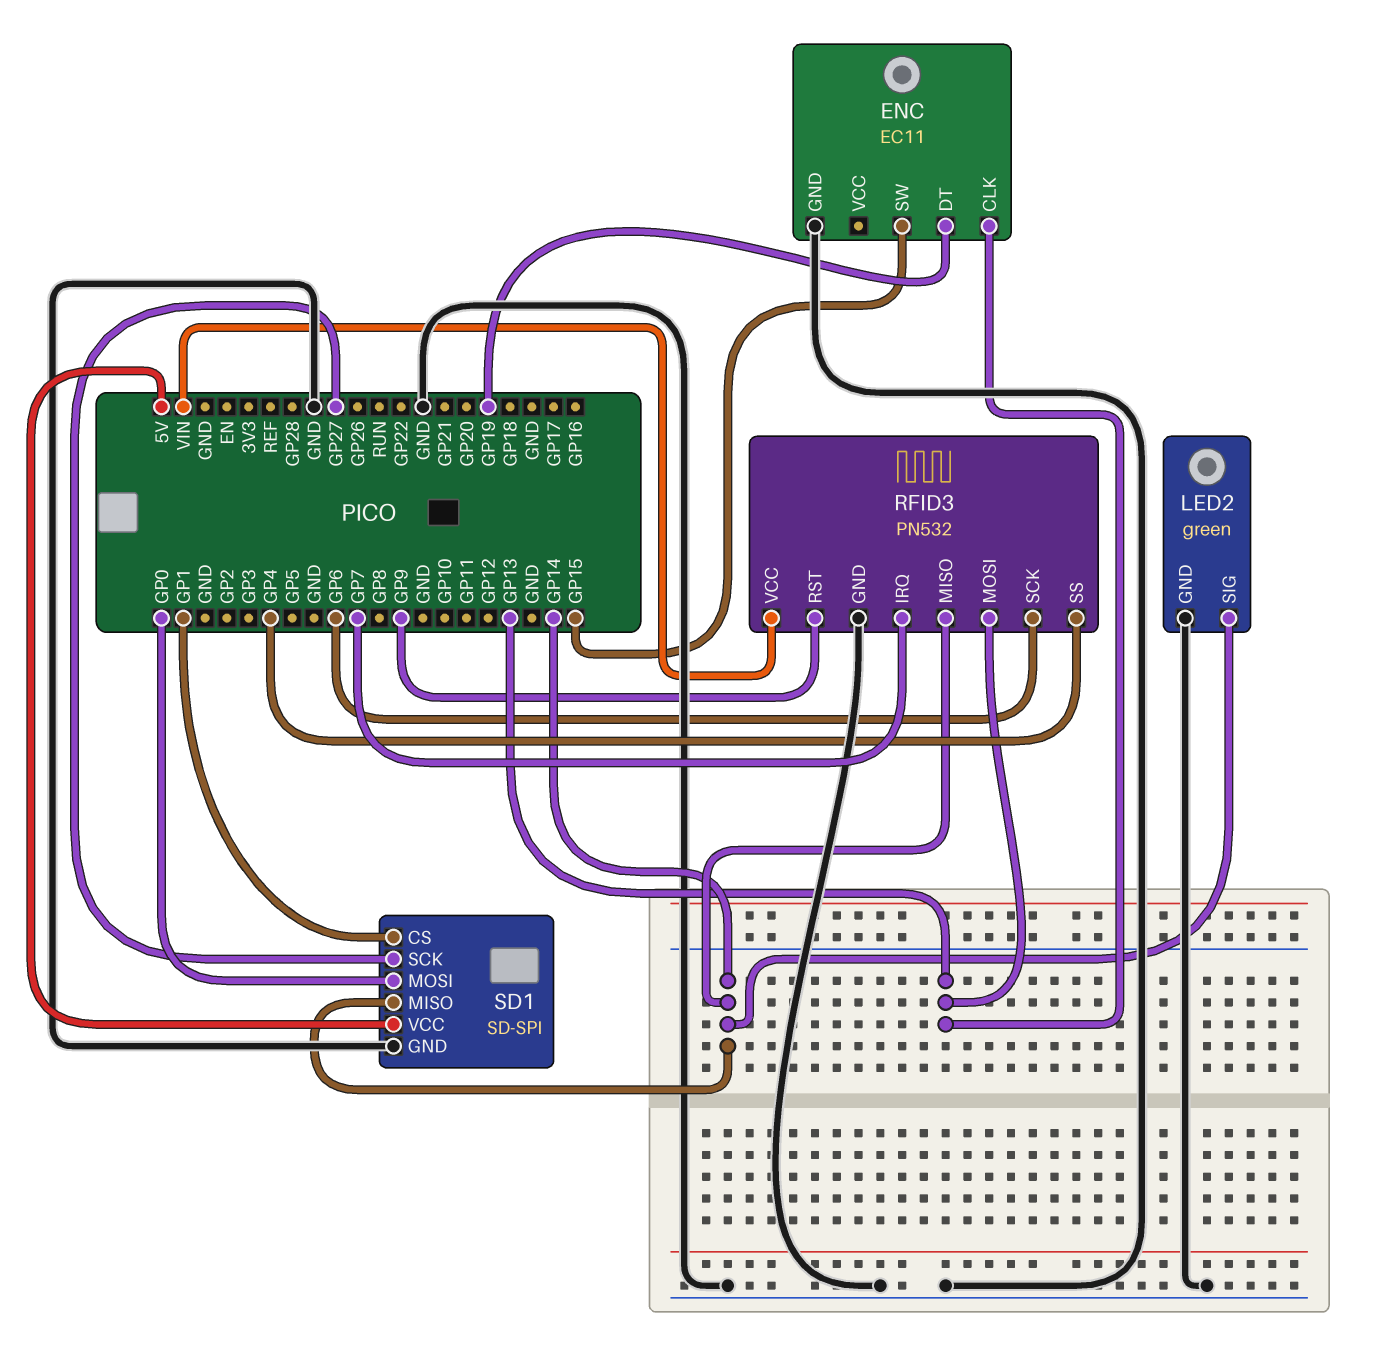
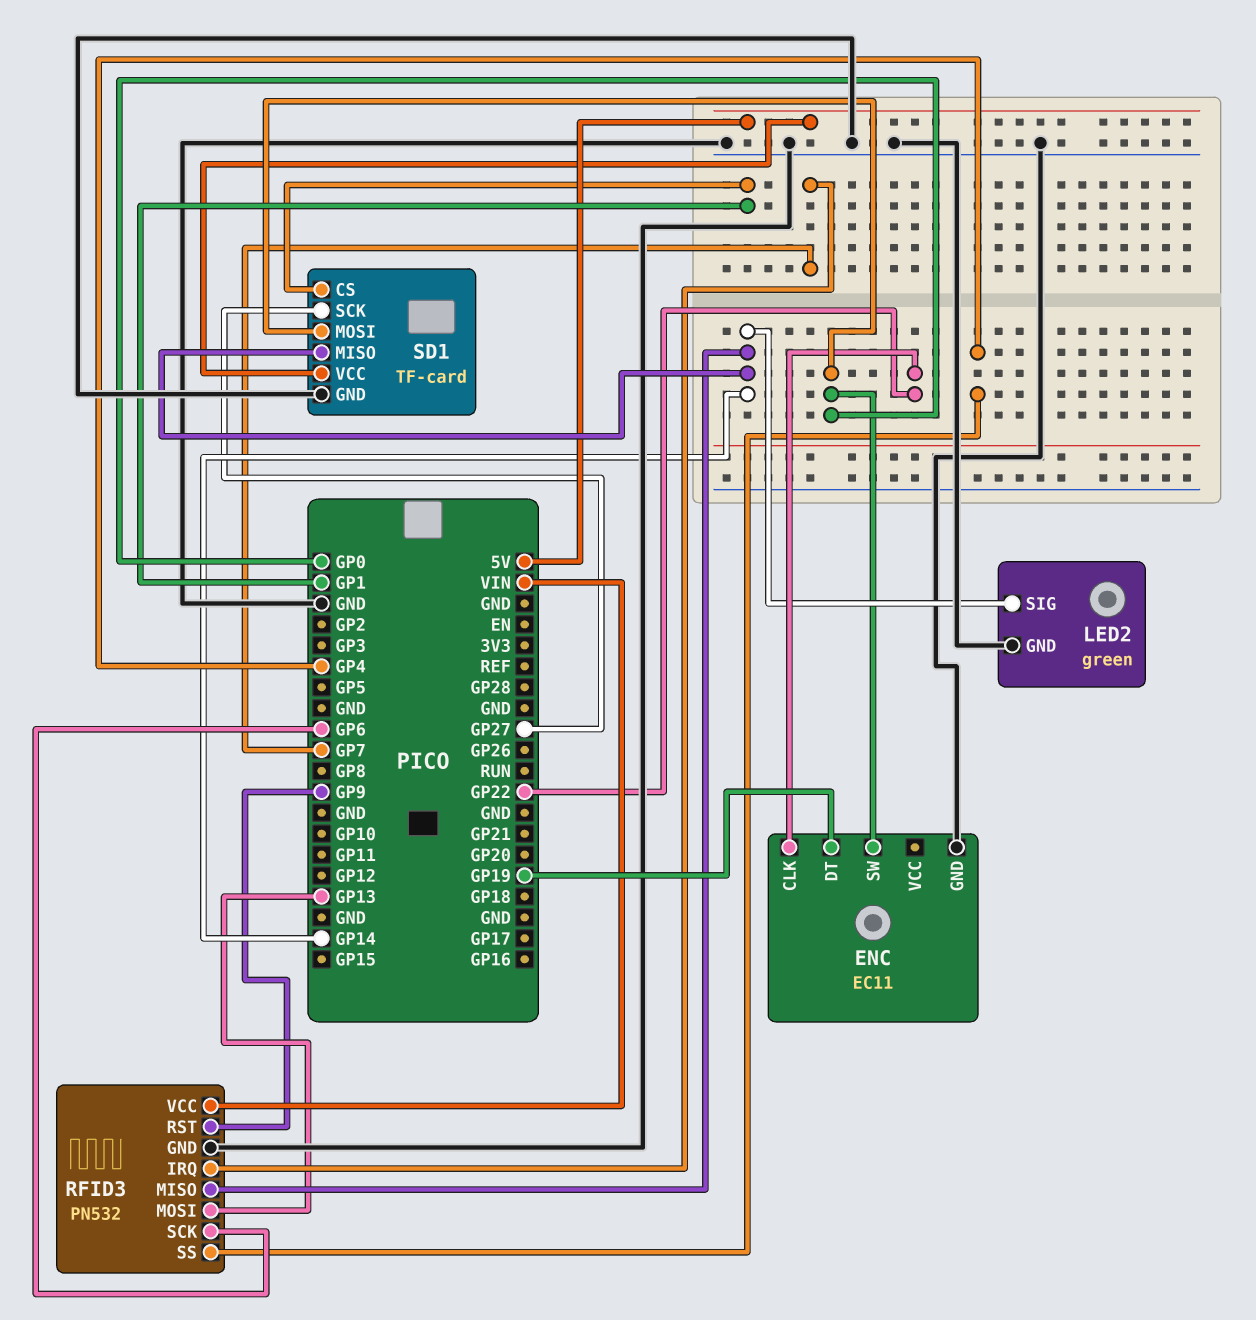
ENC pin CLK: GP13 -> GP22
ENC pin SW: GP15 -> GP0
SD1: SD-SPI -> TF-card

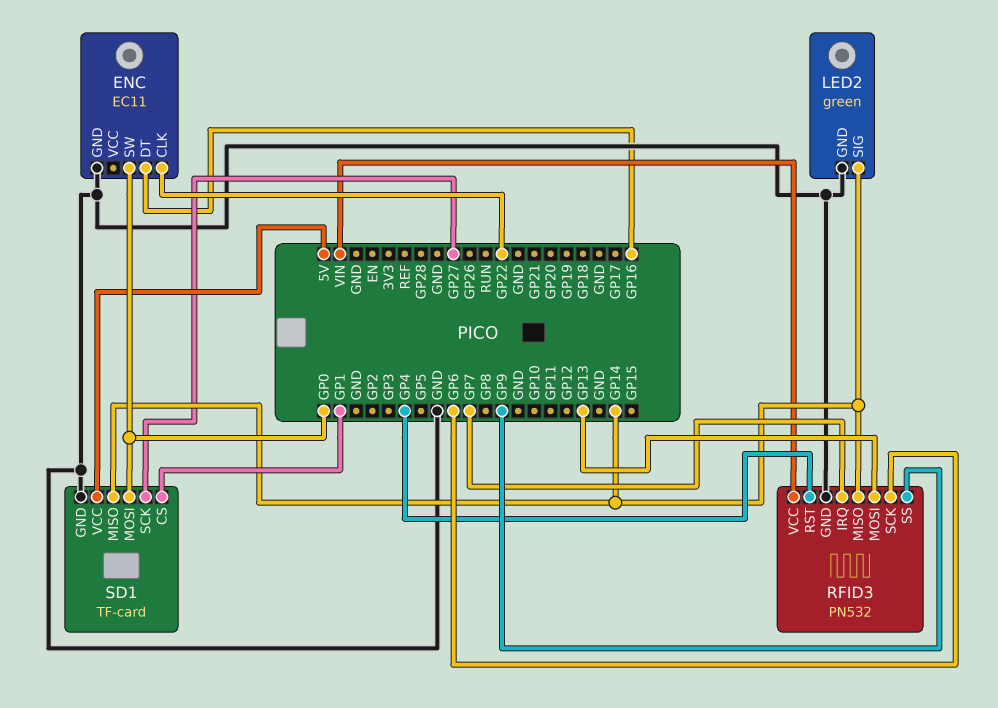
ENC pin DT: GP19 -> GP16
RFID3 pin RST: GP9 -> GP4
RFID3 pin SS: GP4 -> GP9

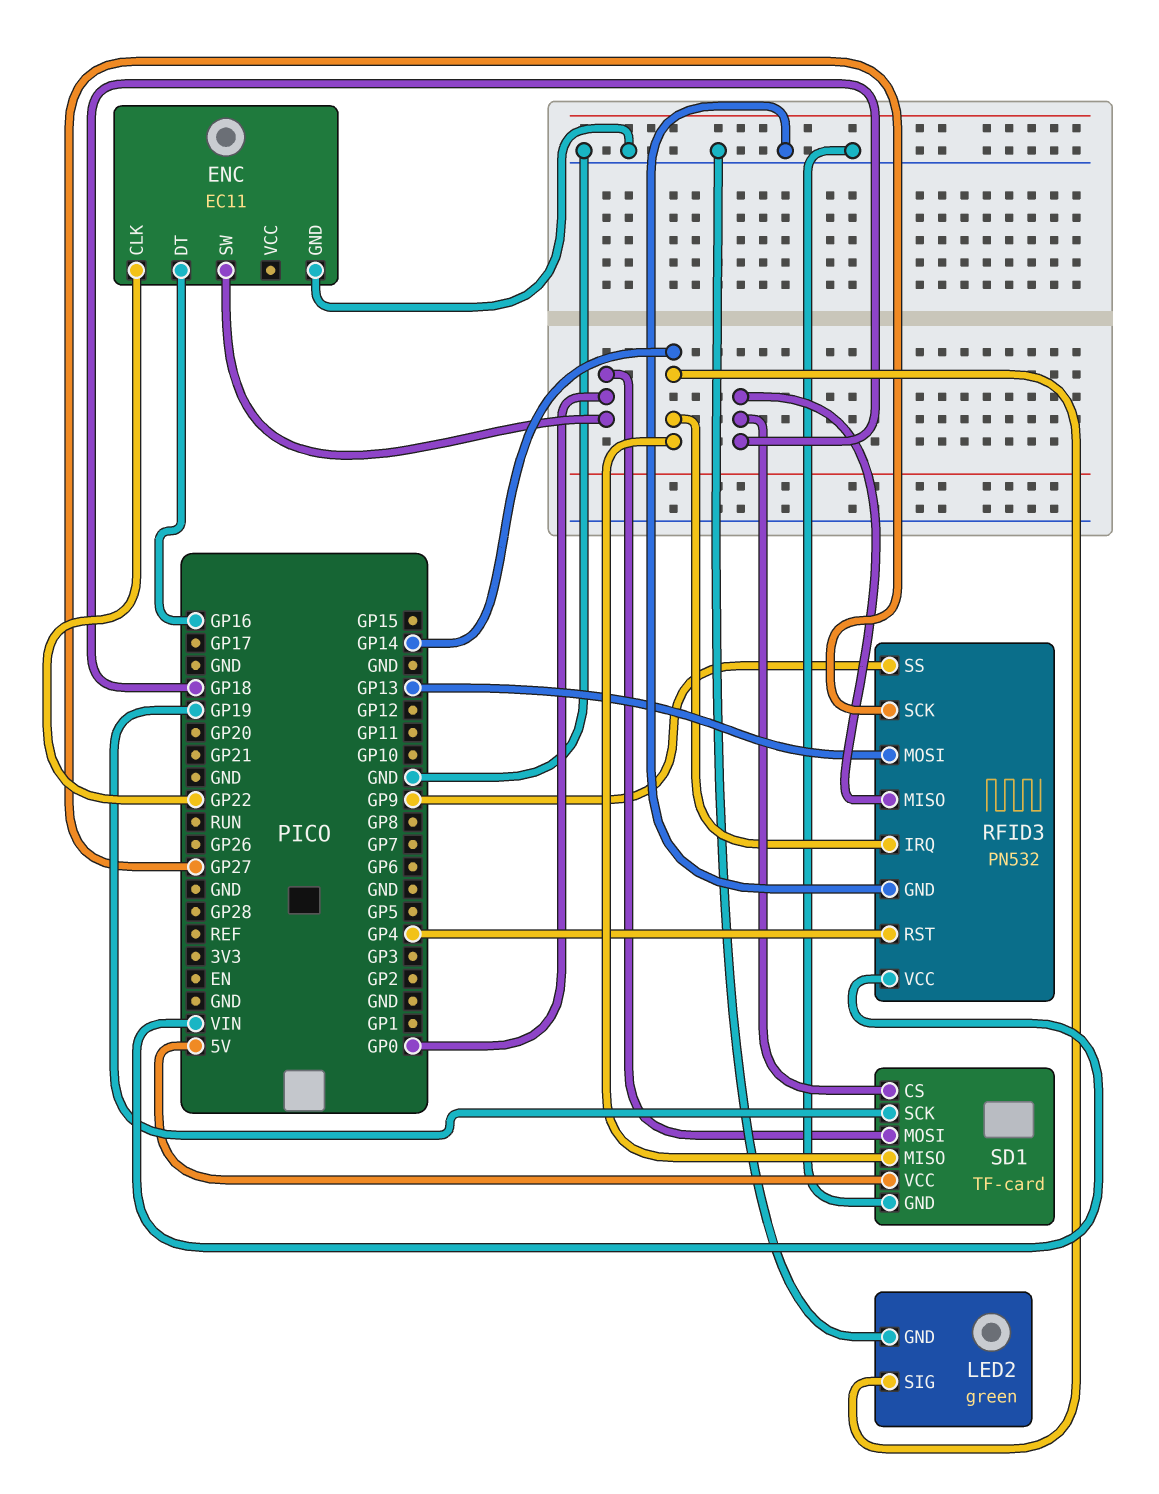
RFID3 pin IRQ: GP7 -> GP14
RFID3 pin MISO: GP14 -> GP18
RFID3 pin SCK: GP6 -> GP27
SD1 pin CS: GP1 -> GP18
SD1 pin SCK: GP27 -> GP19

